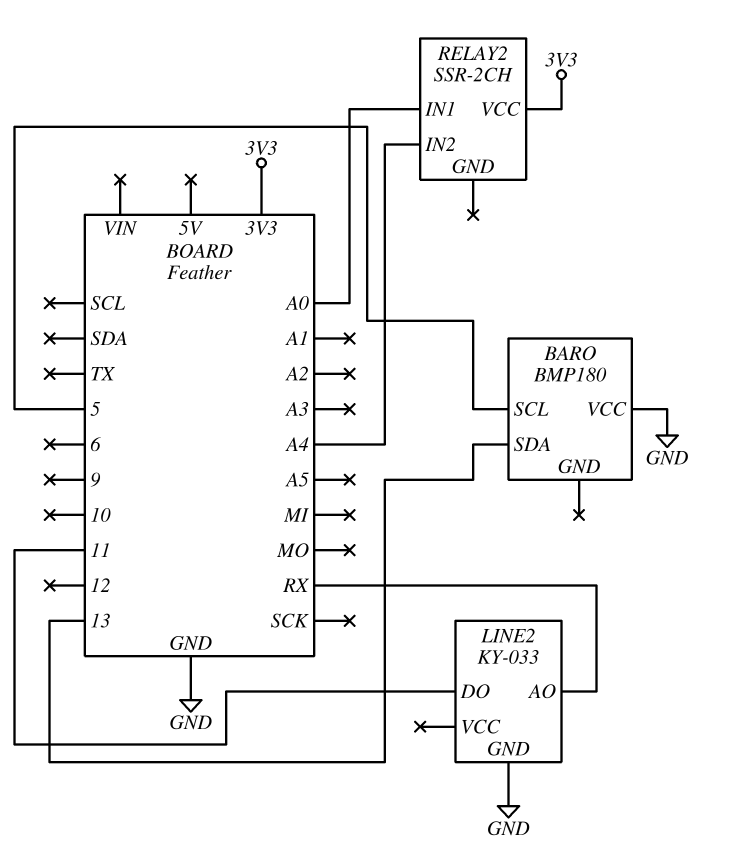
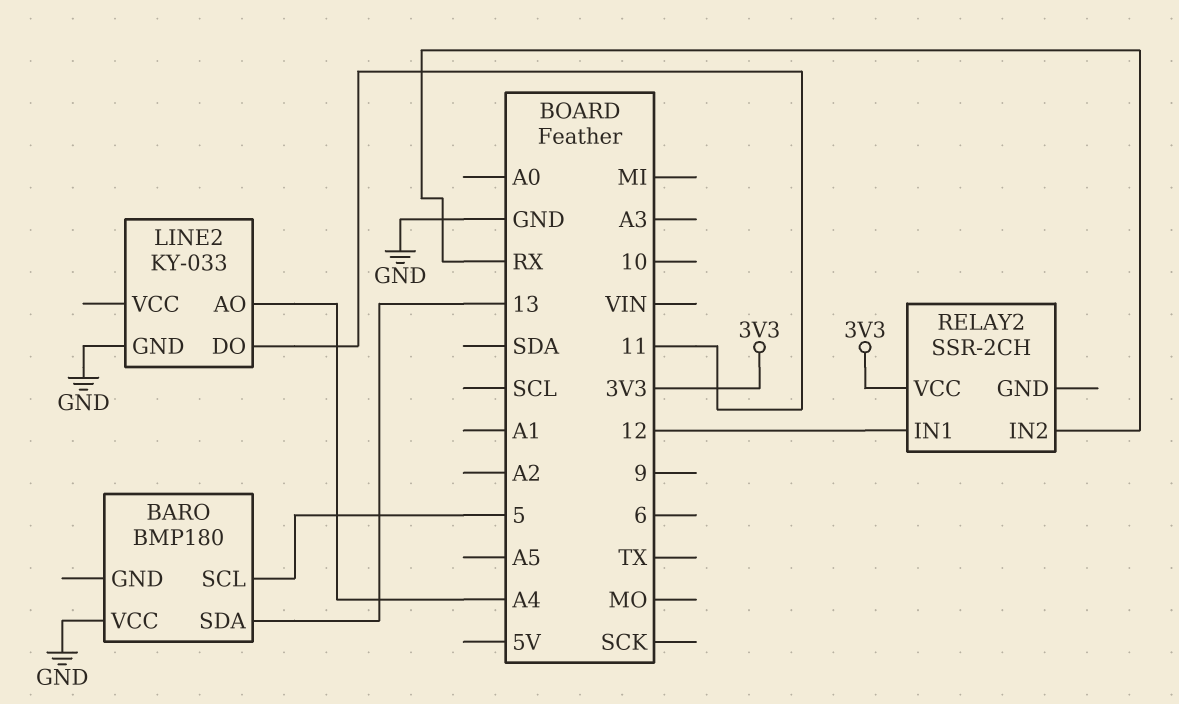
LINE2 pin AO: RX -> A4
RELAY2 pin IN1: A0 -> 12
RELAY2 pin IN2: A4 -> RX

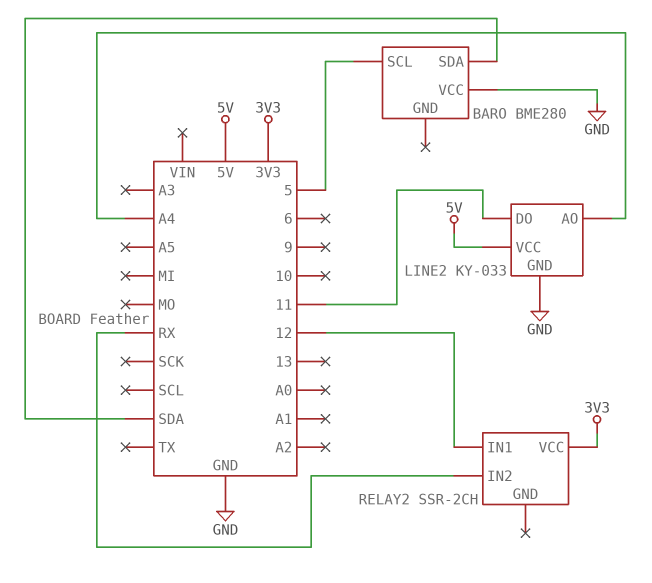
BARO: BMP180 -> BME280
BARO pin SDA: 13 -> SDA
LINE2 pin VCC: none -> 5V

